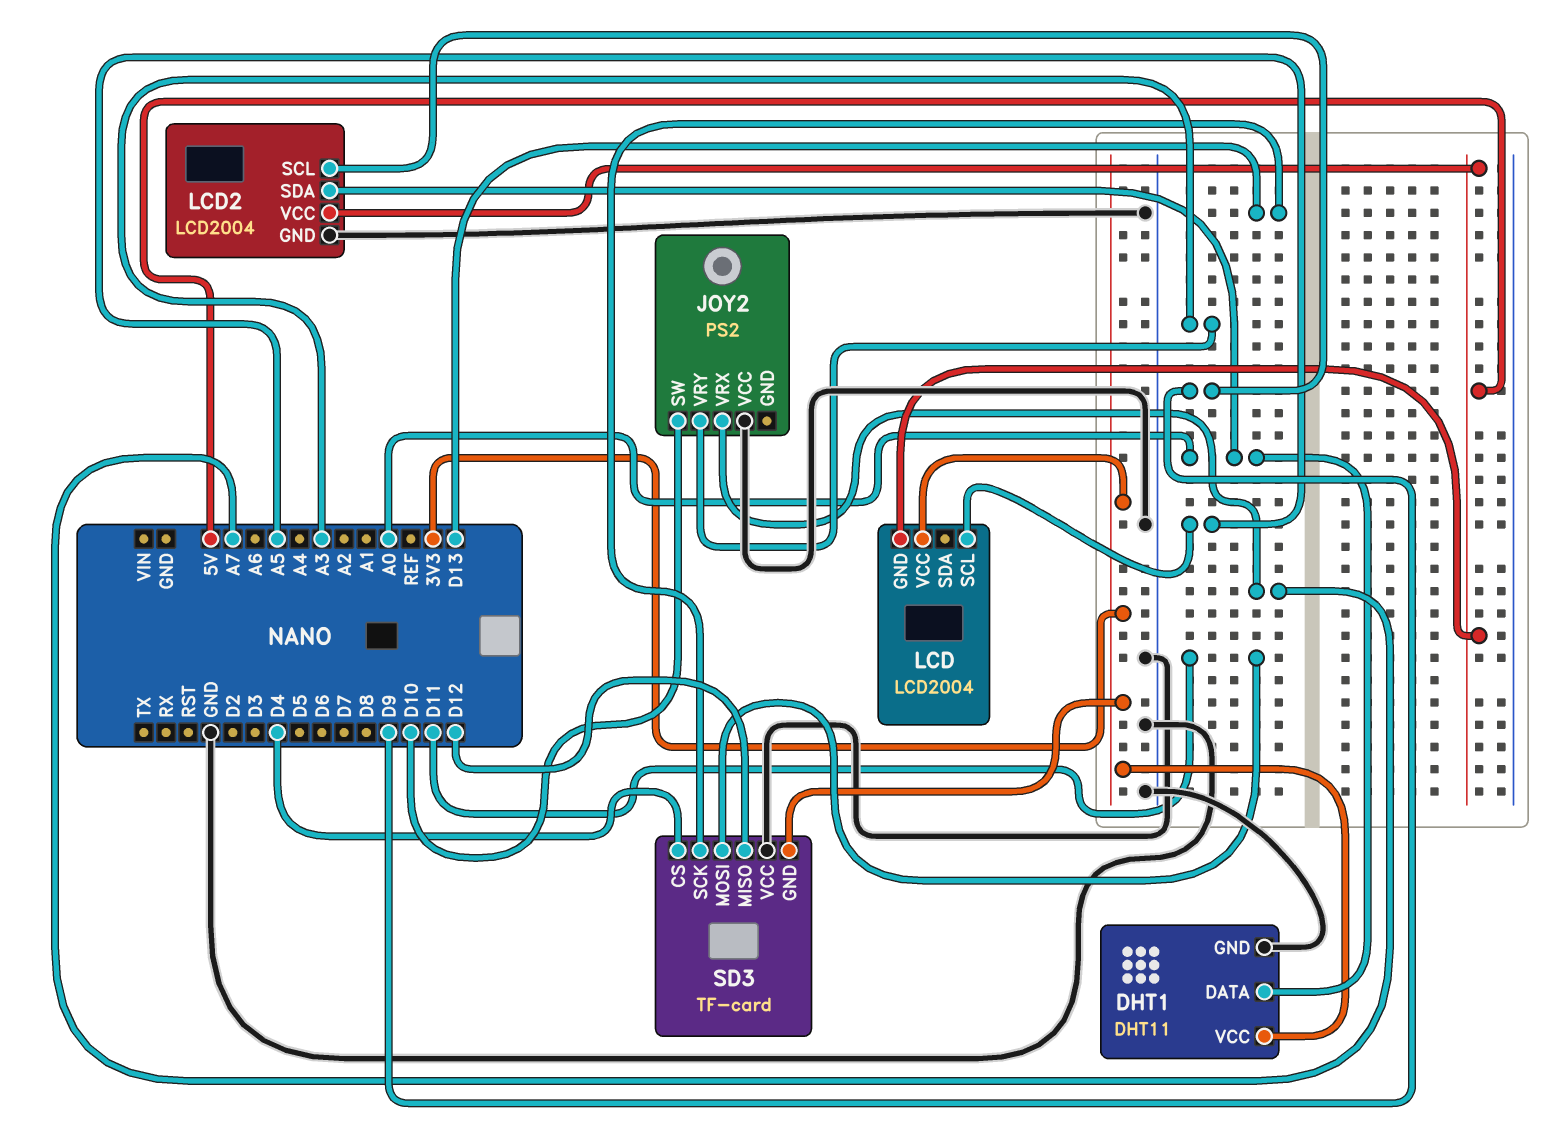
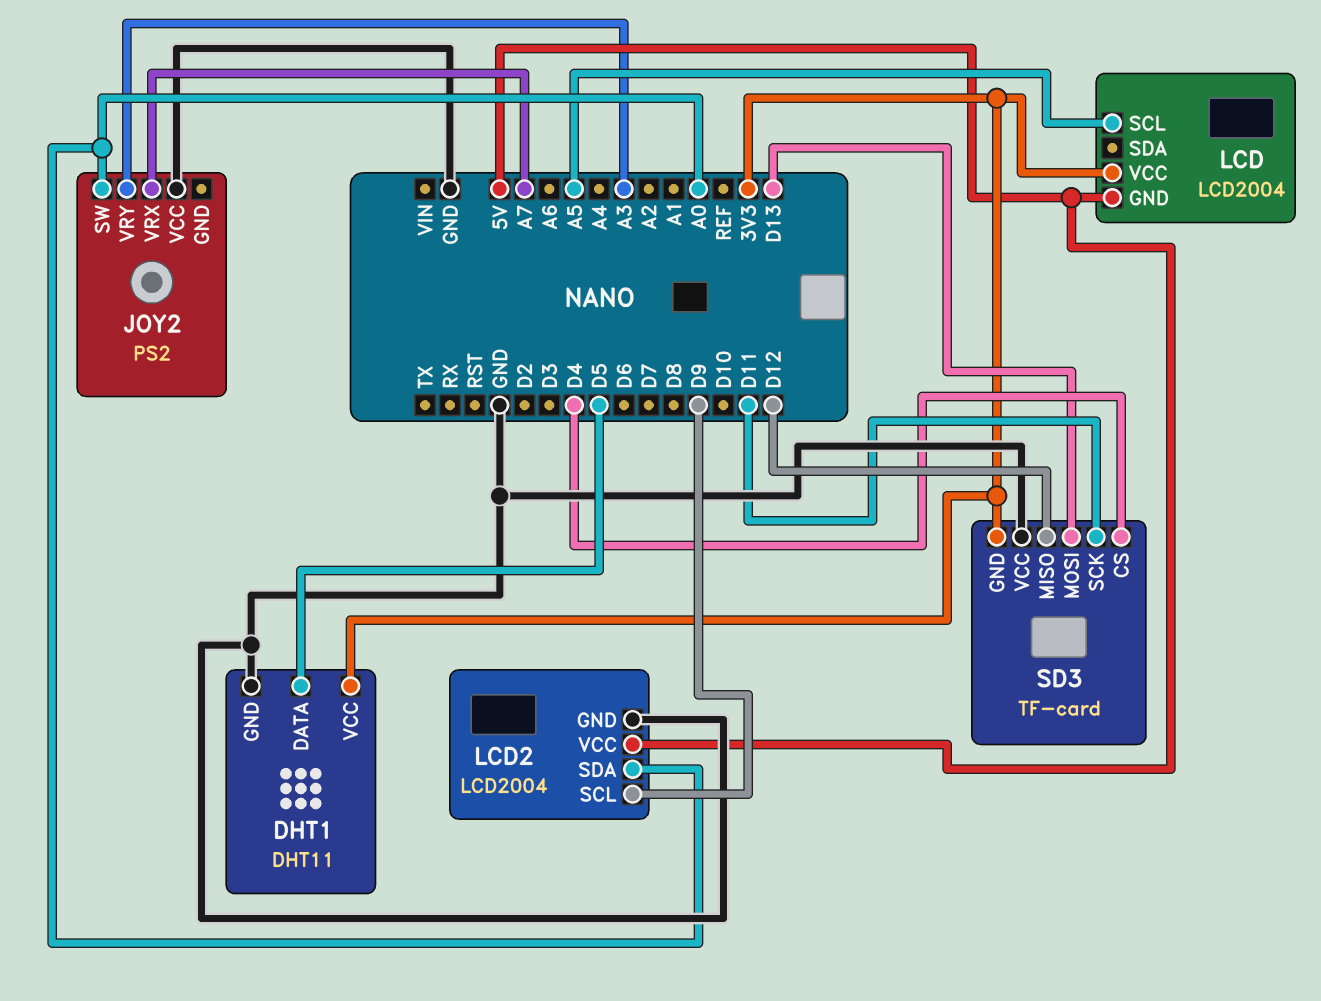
DHT1 pin DATA: A0 -> D5
JOY2 pin SW: D10 -> A0
SD3 pin MOSI: D11 -> D13
SD3 pin SCK: D13 -> D11

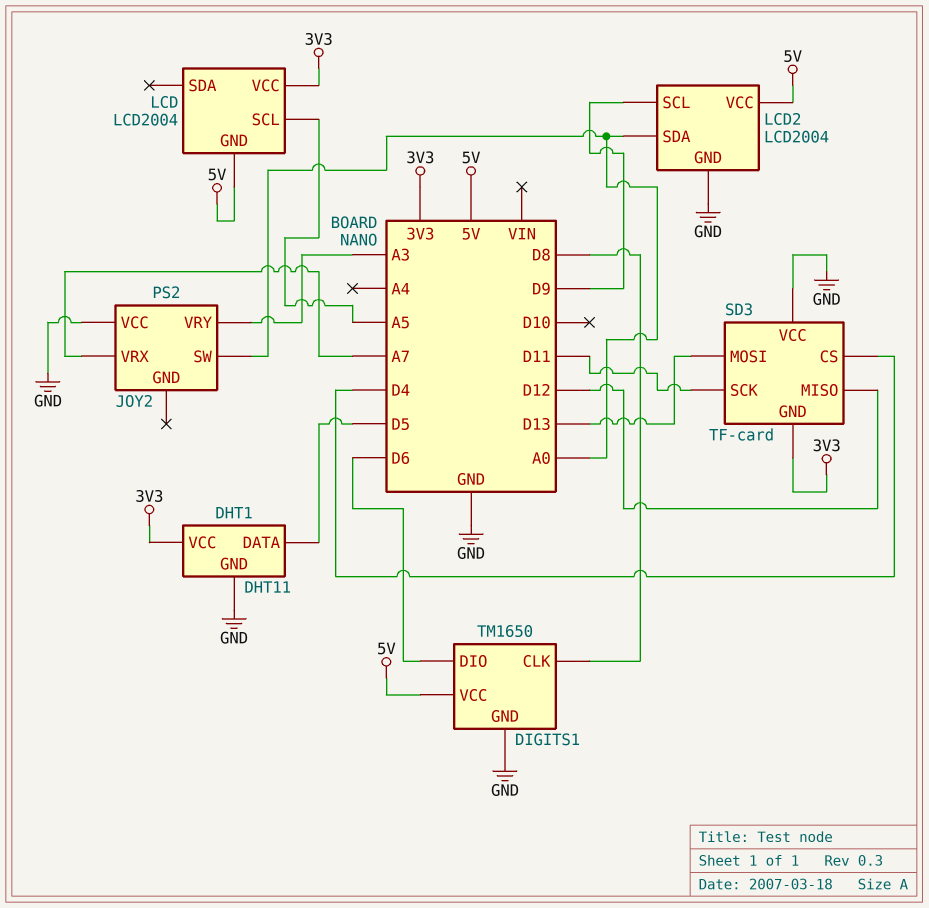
DIGITS1: none -> TM1650
DIGITS1 pin CLK: none -> D8
DIGITS1 pin DIO: none -> D6
DIGITS1 pin GND: none -> GND
DIGITS1 pin VCC: none -> 5V

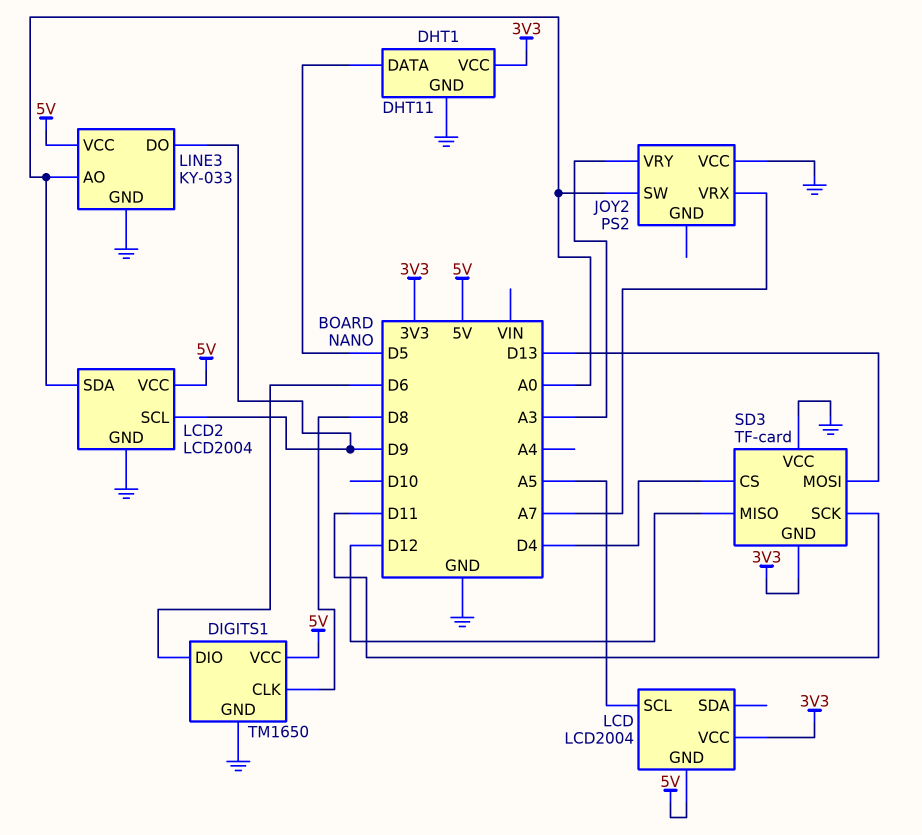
LINE3: none -> KY-033
LINE3 pin AO: none -> A0
LINE3 pin DO: none -> D9
LINE3 pin GND: none -> GND
LINE3 pin VCC: none -> 5V

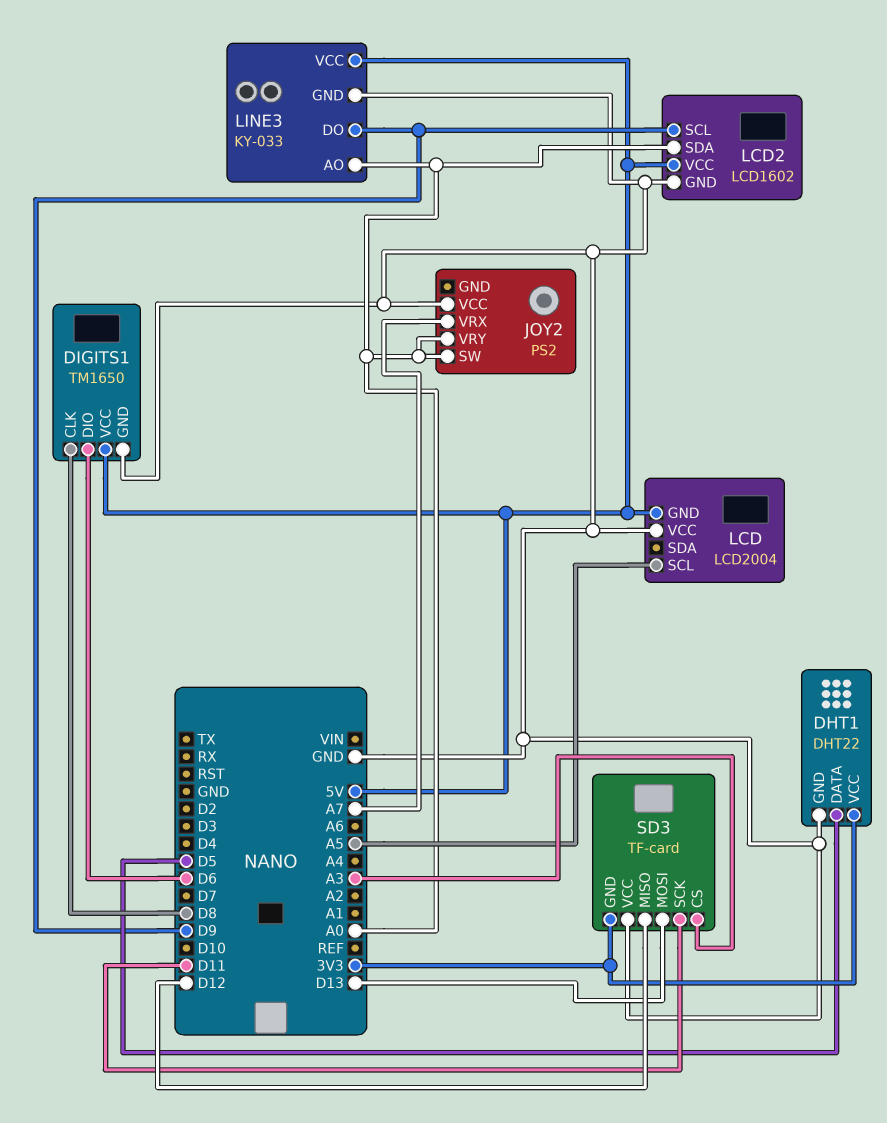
DHT1: DHT11 -> DHT22
JOY2 pin VRY: A3 -> A0
LCD pin VCC: 3V3 -> GND
LCD2: LCD2004 -> LCD1602
SD3 pin CS: D4 -> A3

